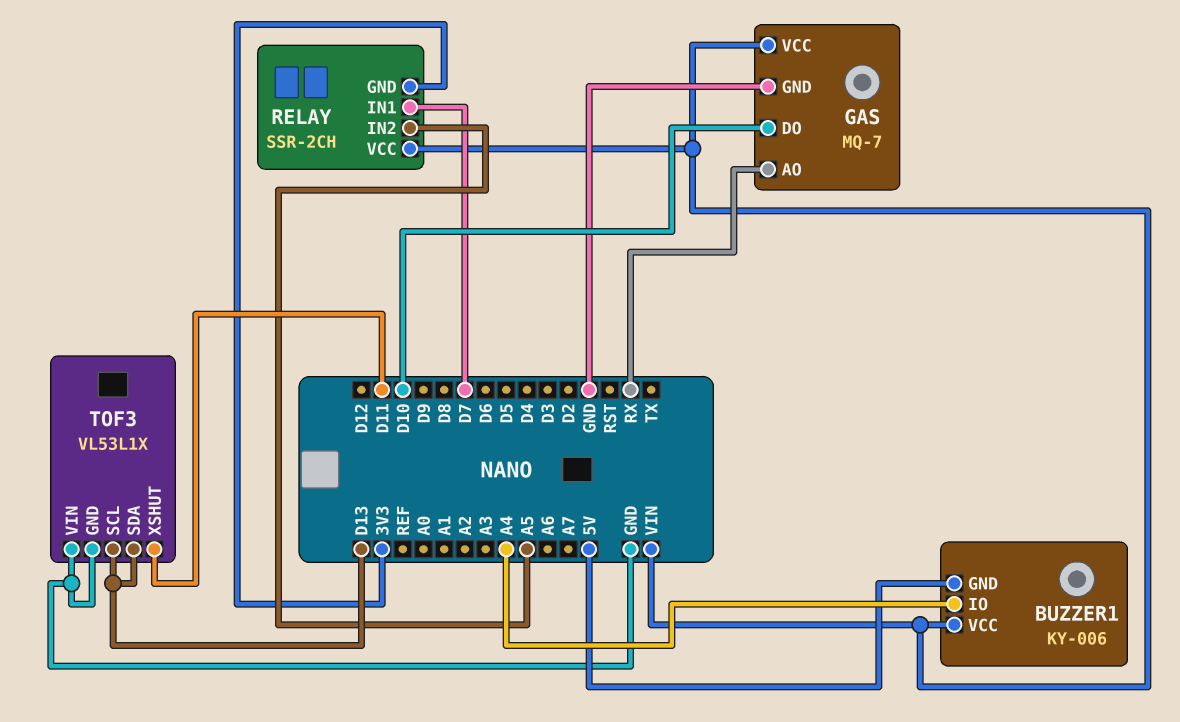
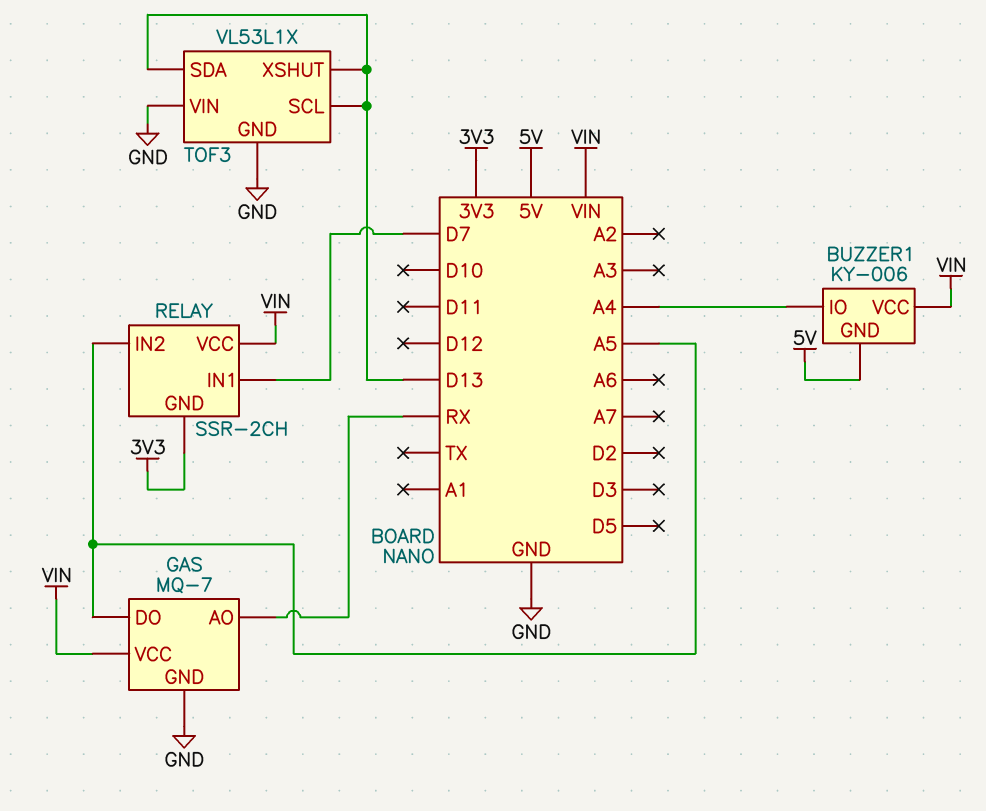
GAS pin DO: D10 -> A5
TOF3 pin XSHUT: D11 -> D13

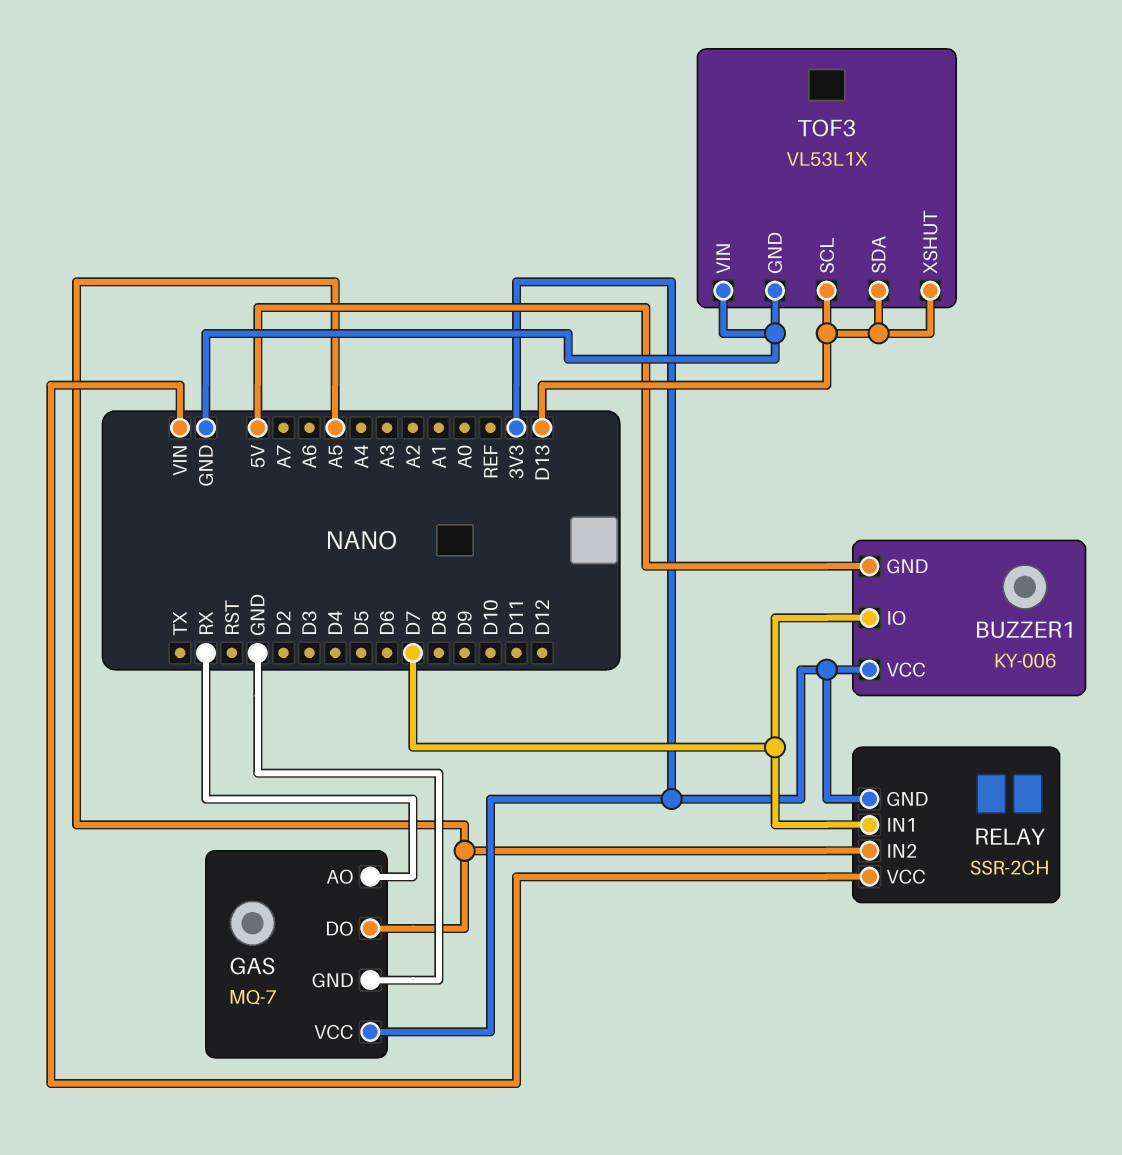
BUZZER1 pin IO: A4 -> D7
BUZZER1 pin VCC: VIN -> 3V3
GAS pin VCC: VIN -> 3V3

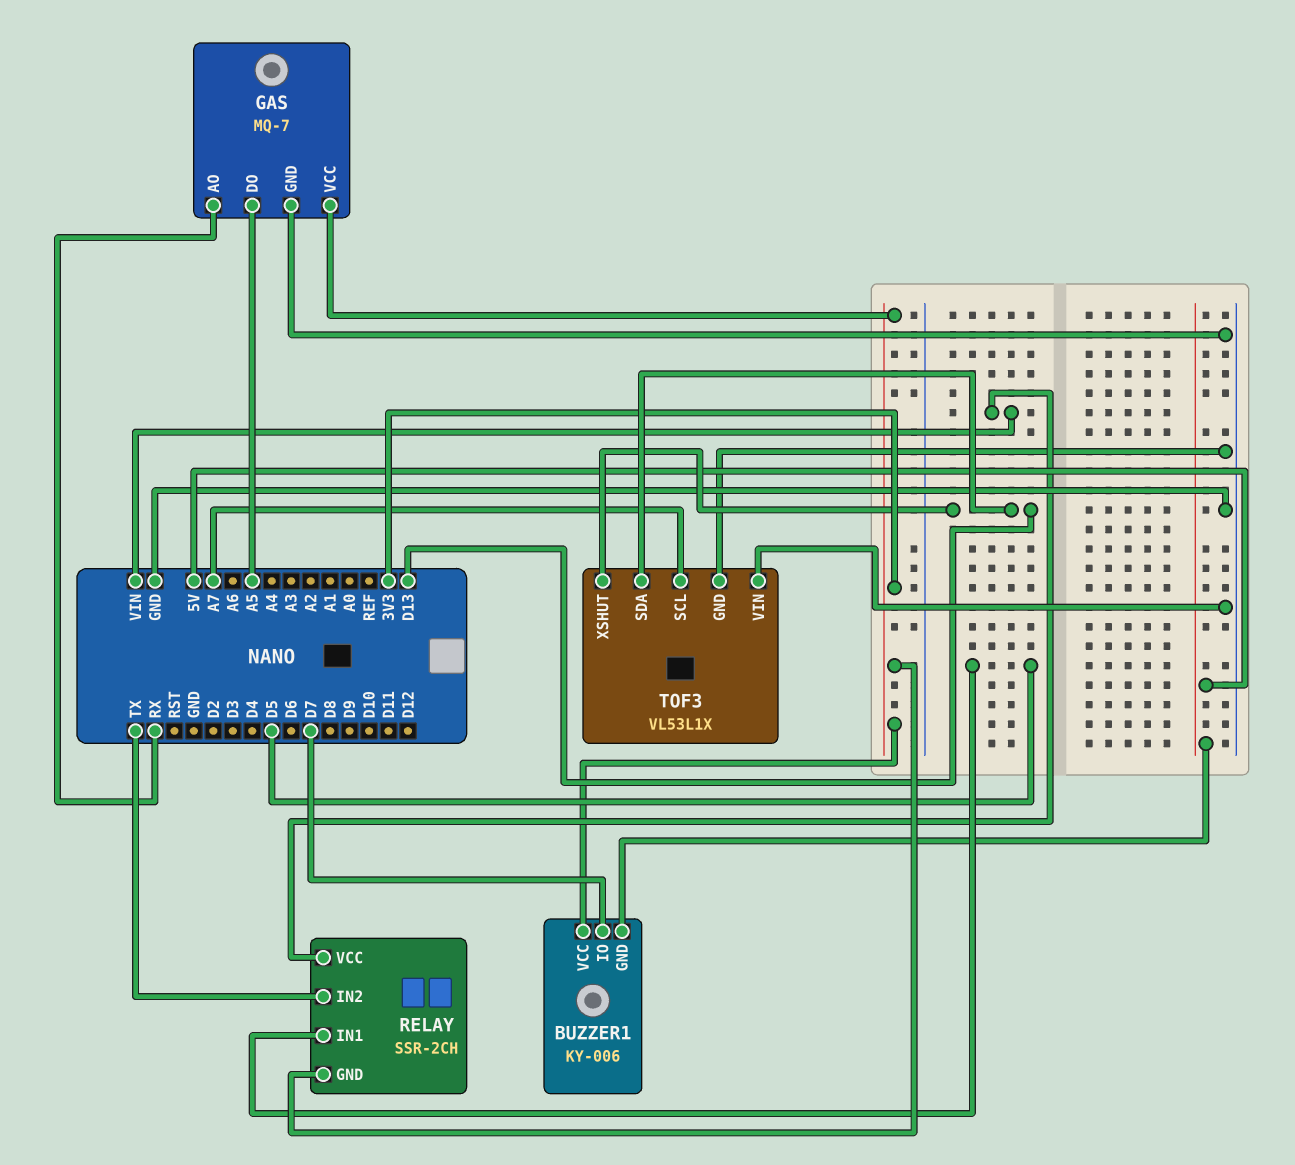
RELAY pin IN1: D7 -> D5
RELAY pin IN2: A5 -> TX
TOF3 pin SCL: D13 -> A7

